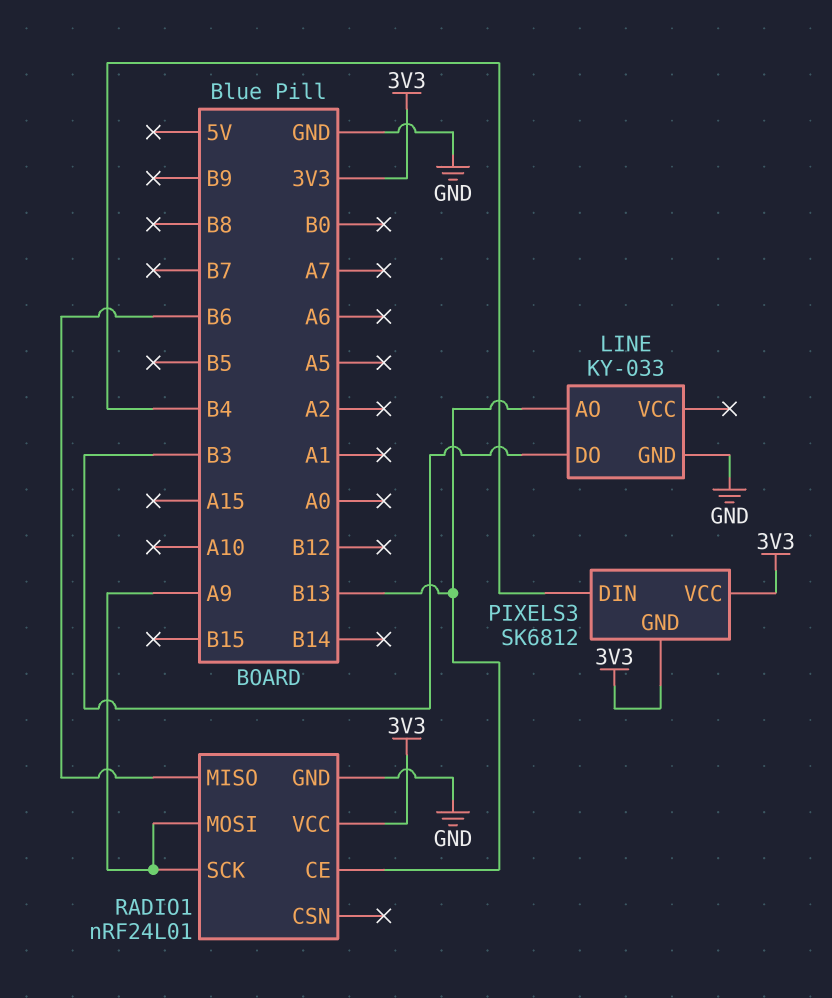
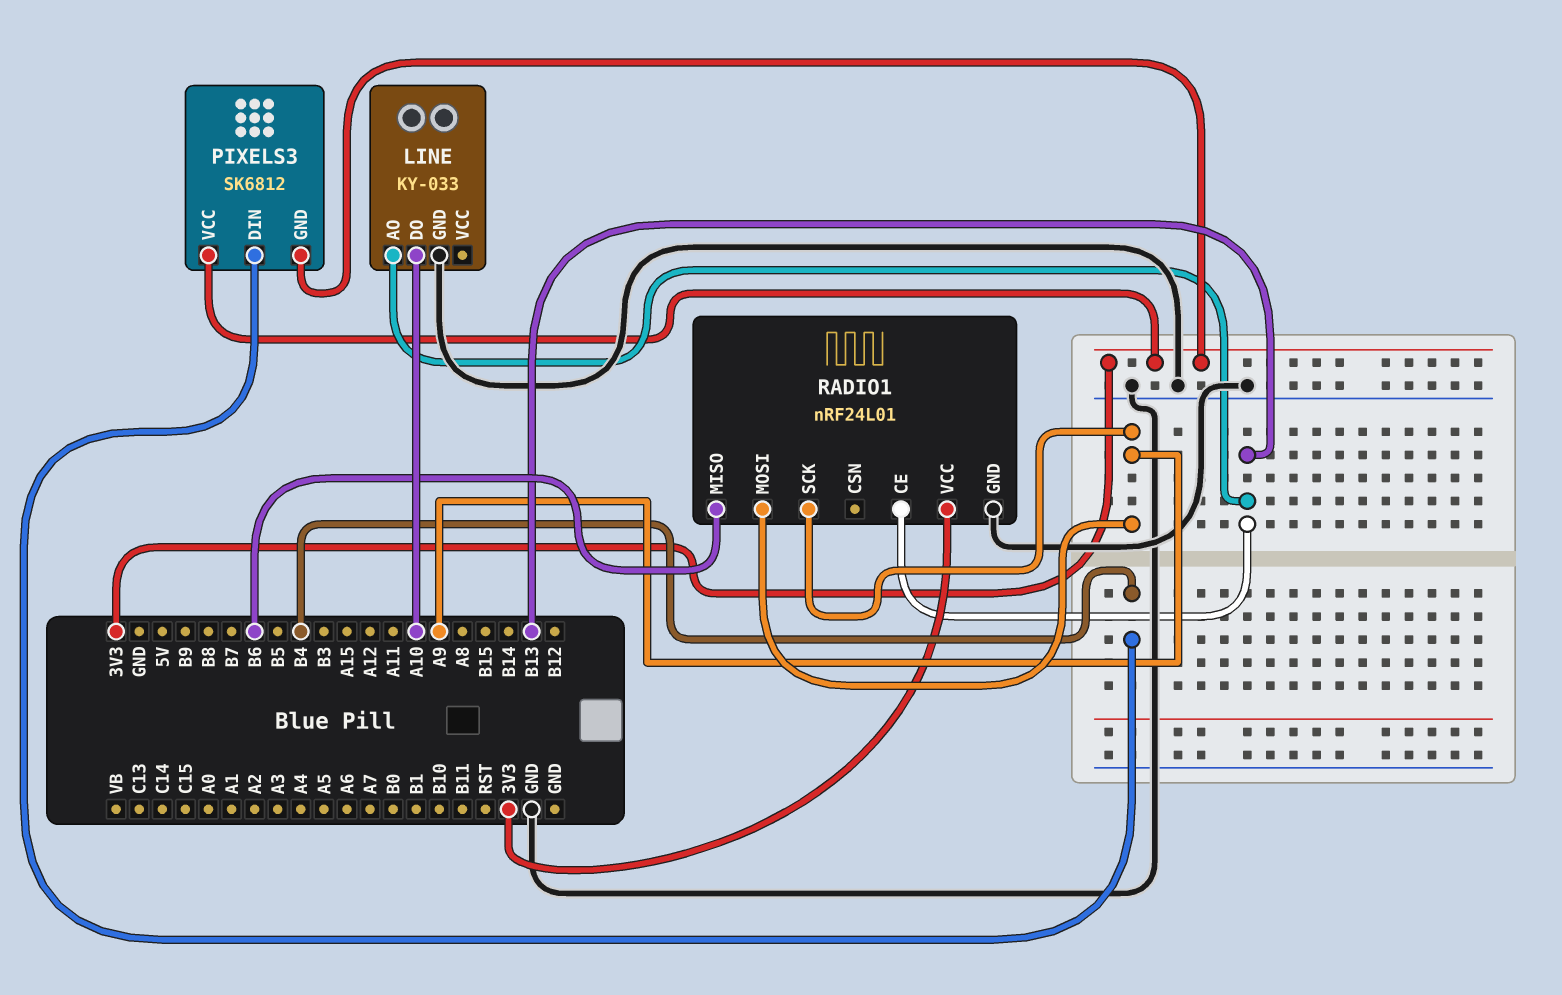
LINE pin DO: B3 -> A10

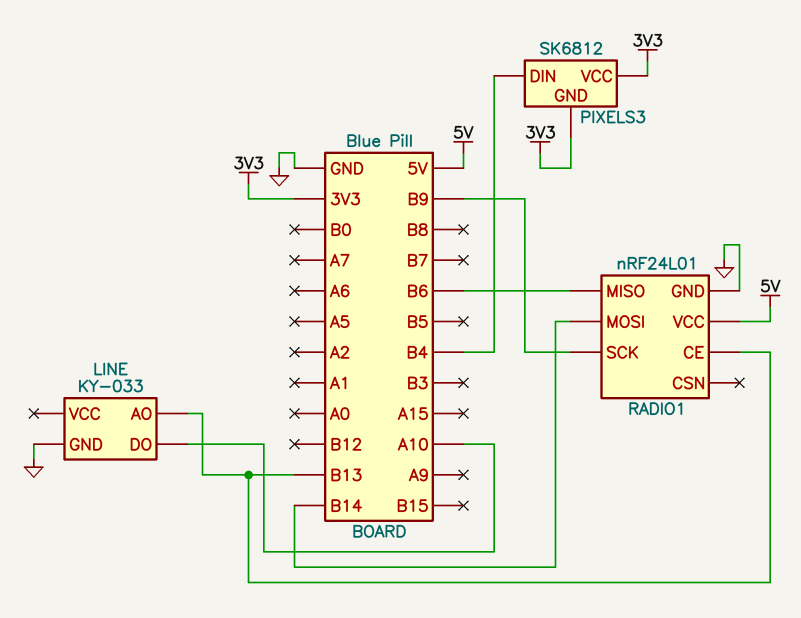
RADIO1 pin MOSI: A9 -> B14
RADIO1 pin SCK: A9 -> B9
RADIO1 pin VCC: 3V3 -> 5V

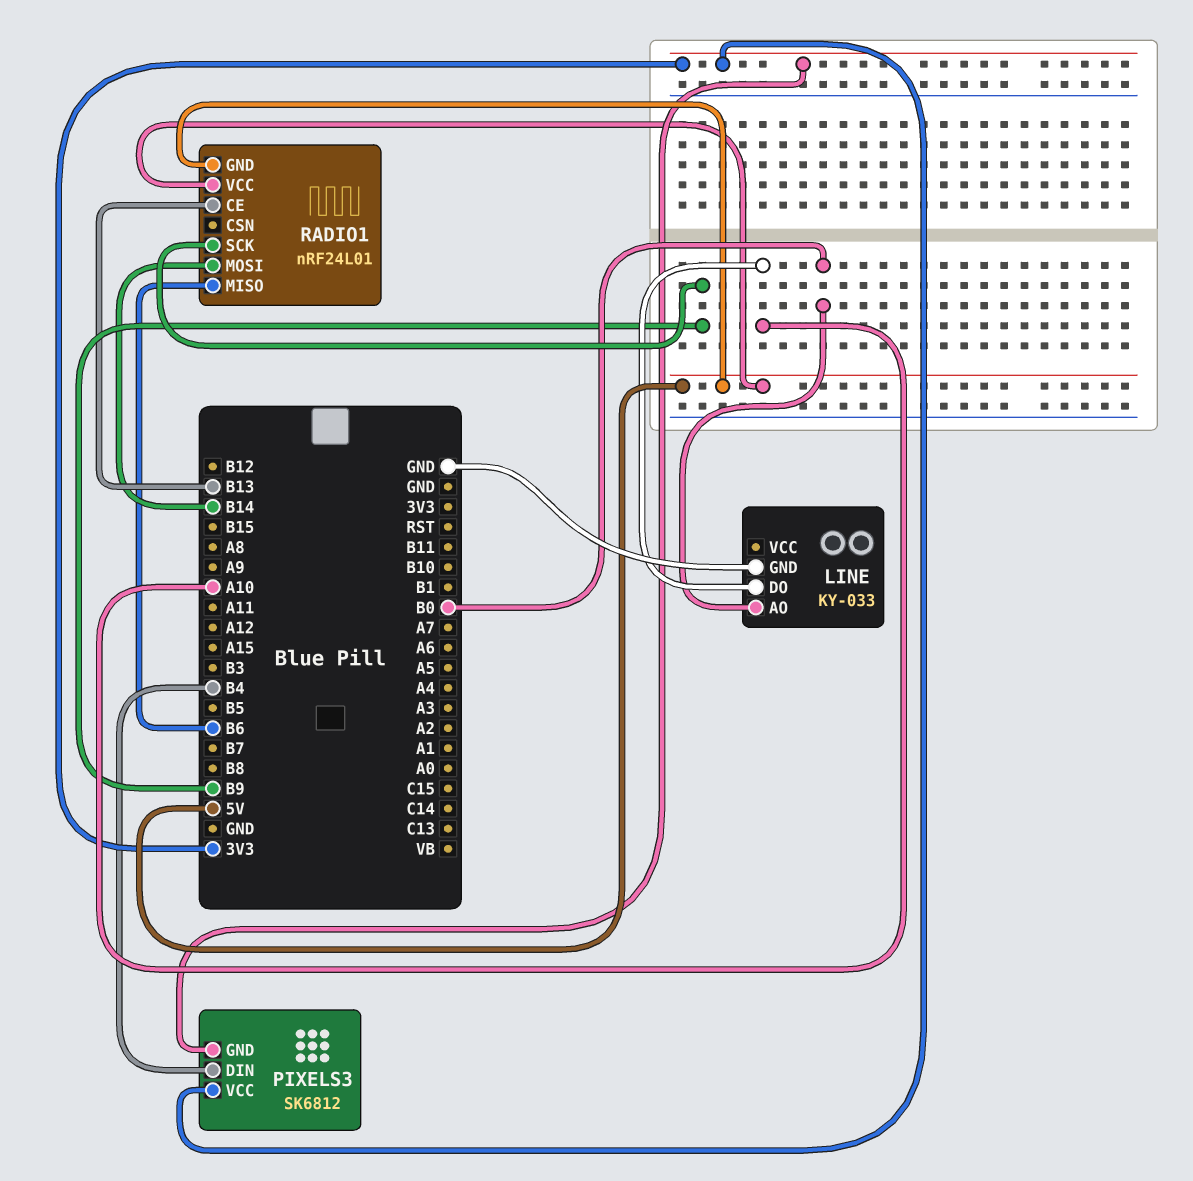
LINE pin AO: B13 -> B0
RADIO1 pin GND: GND -> 5V

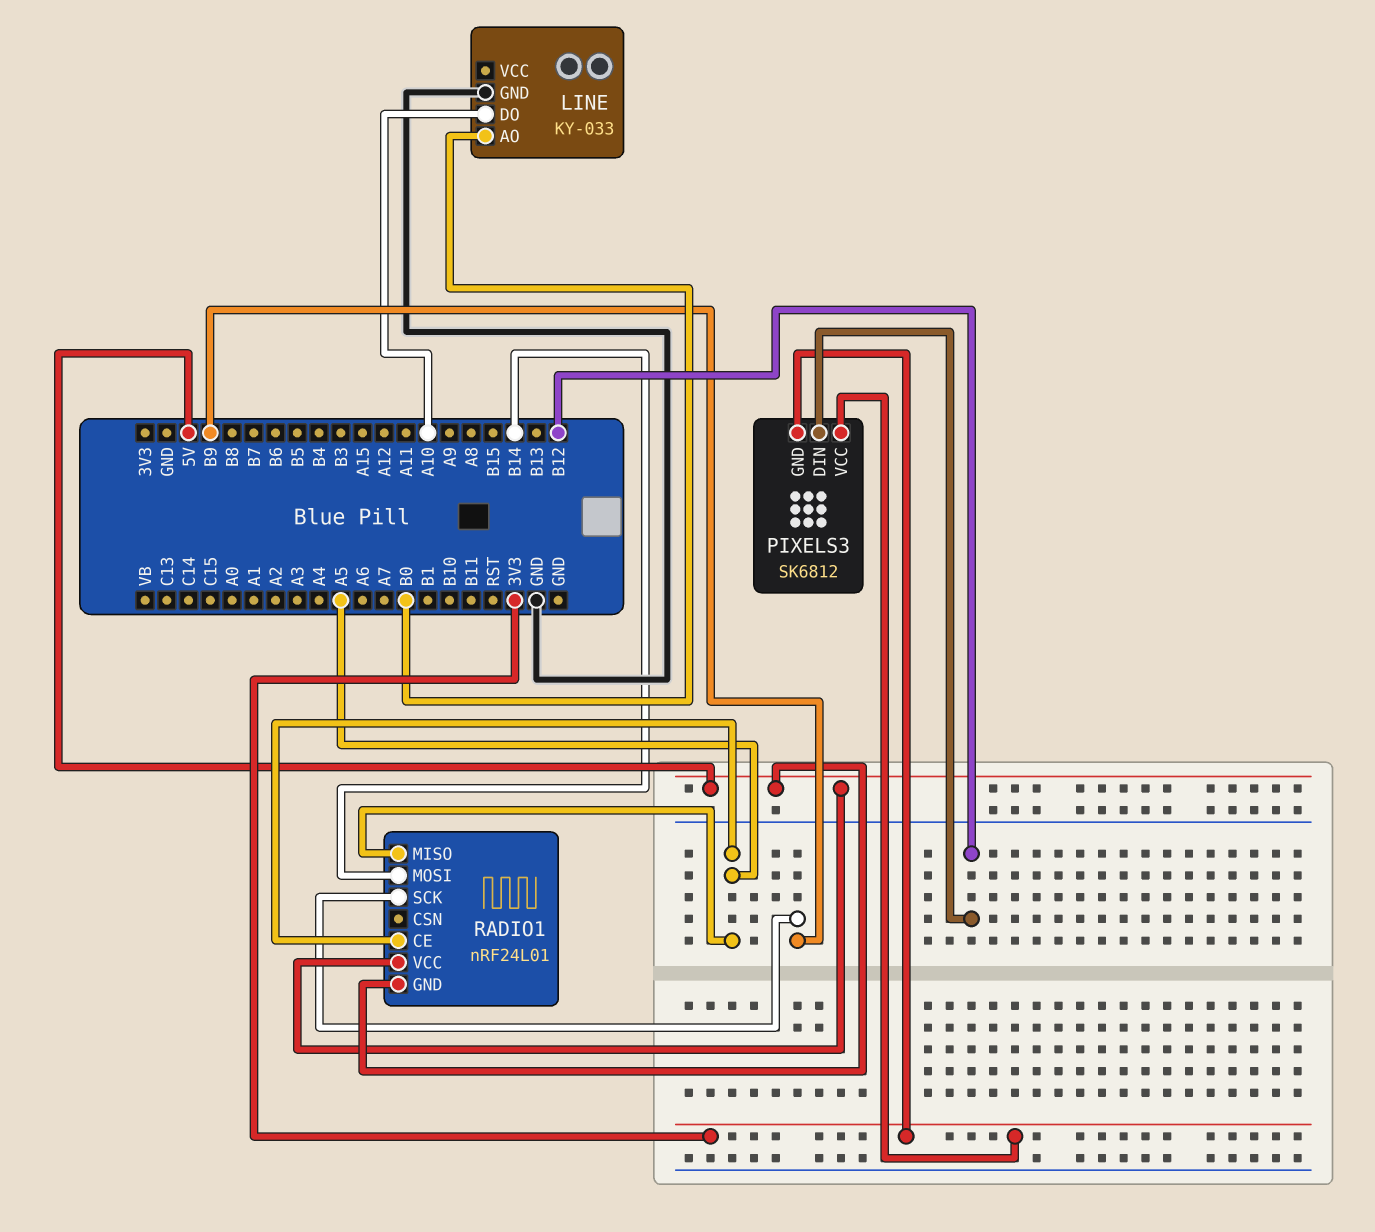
PIXELS3 pin DIN: B4 -> B12
RADIO1 pin CE: B13 -> A5
RADIO1 pin MISO: B6 -> A5

